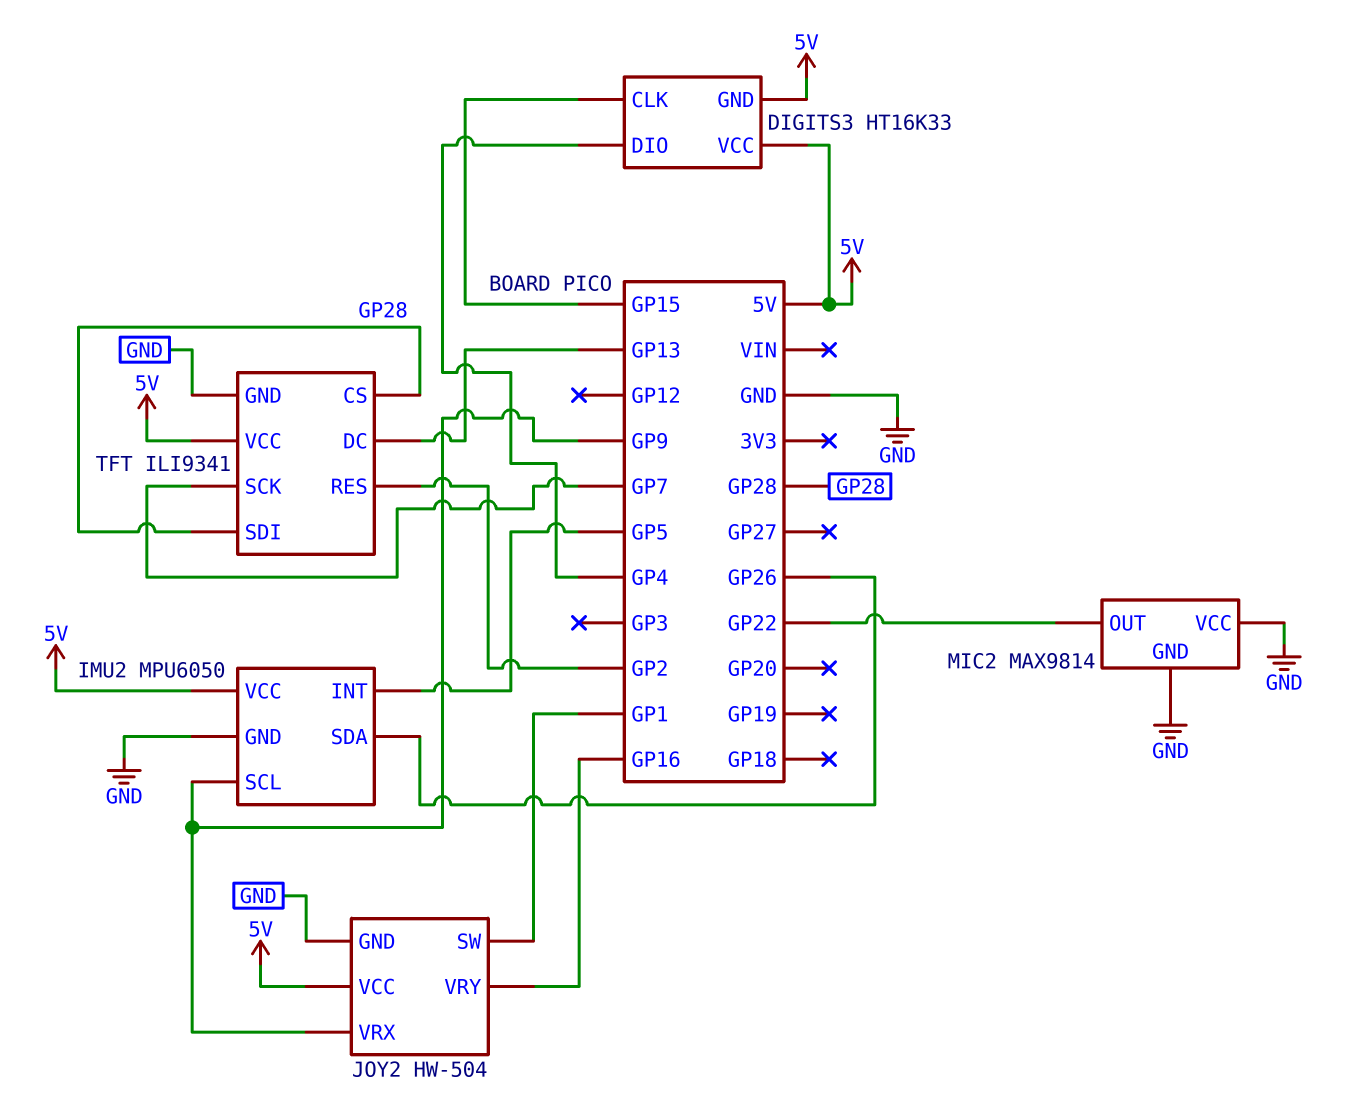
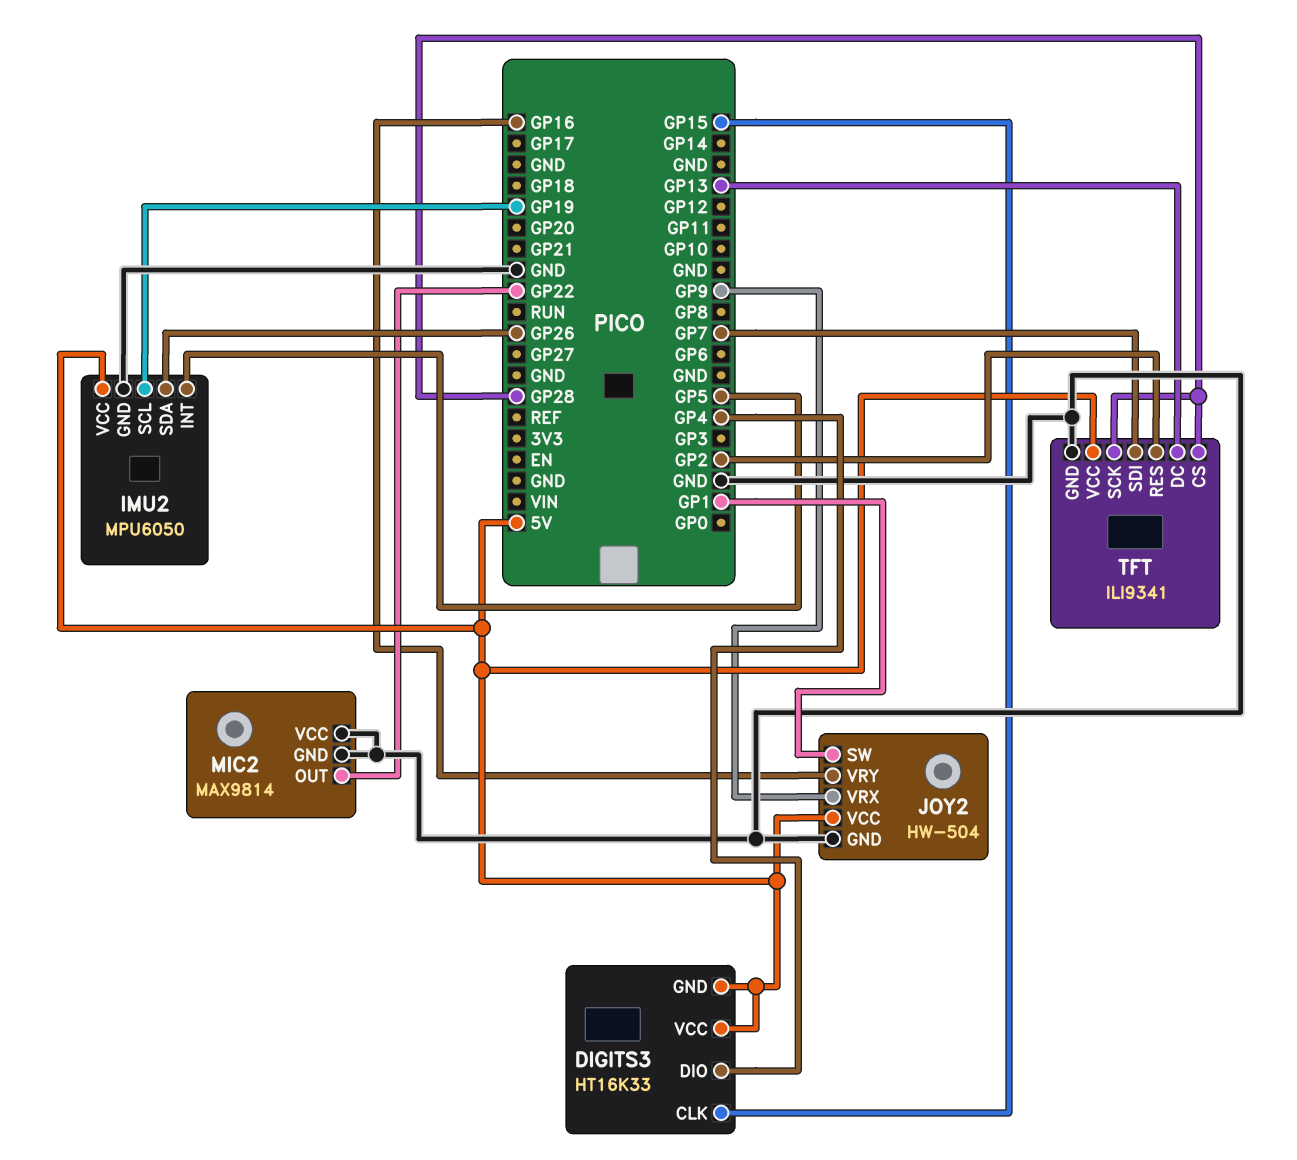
IMU2 pin SCL: GP9 -> GP19
TFT pin SCK: GP7 -> GP28
TFT pin SDI: GP28 -> GP7

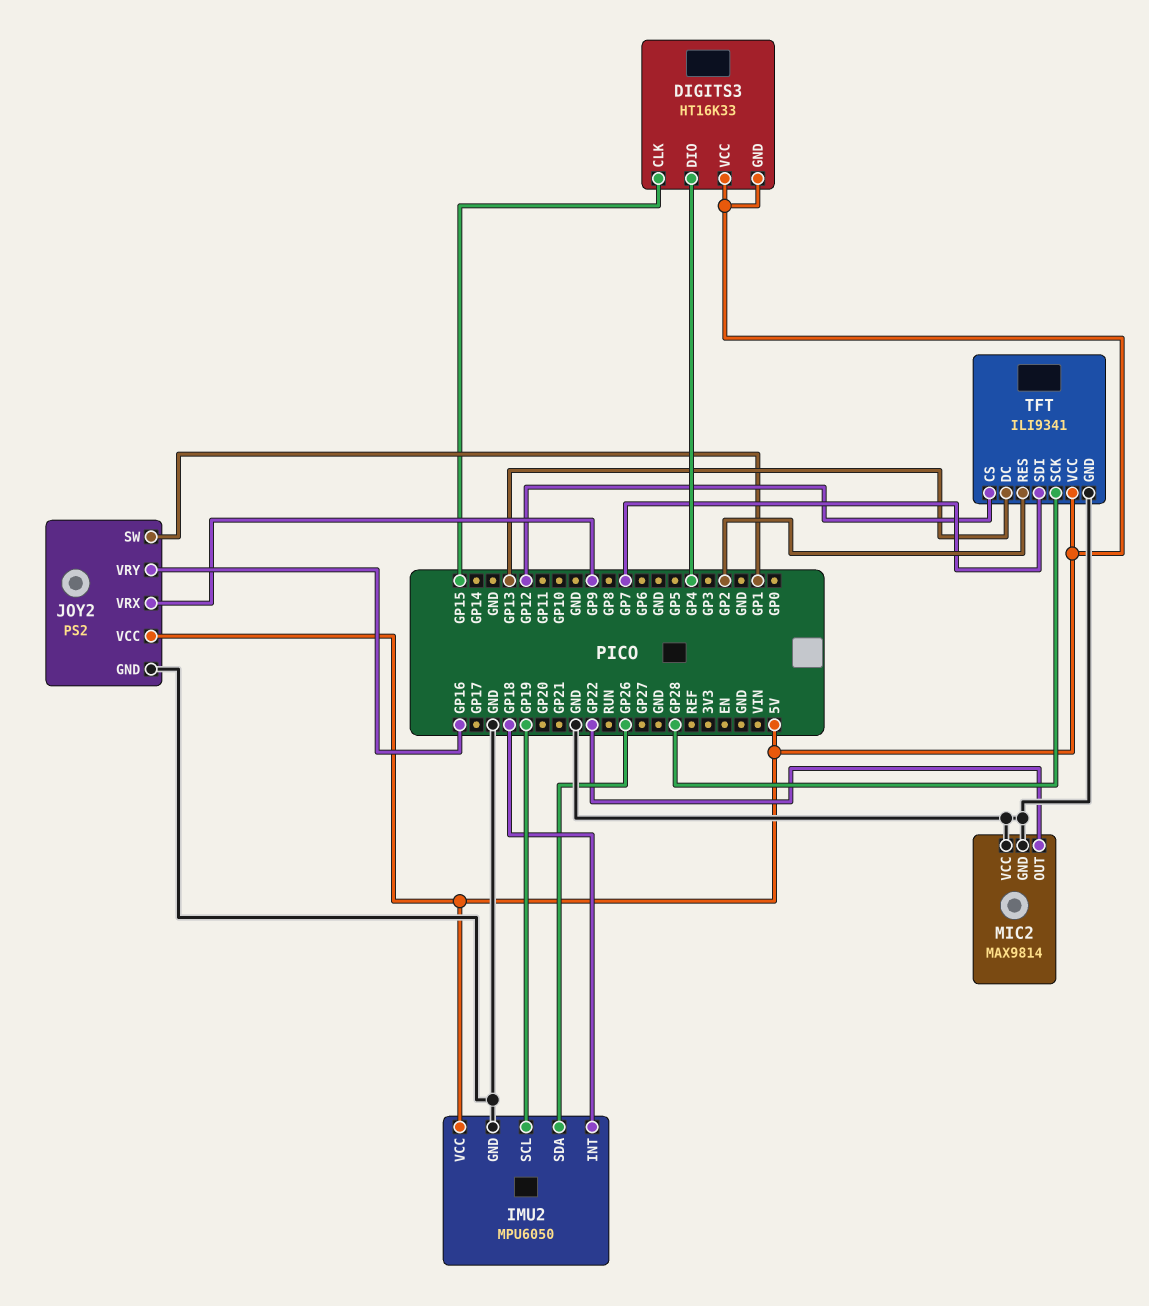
IMU2 pin INT: GP5 -> GP18
JOY2: HW-504 -> PS2
TFT pin CS: GP28 -> GP12

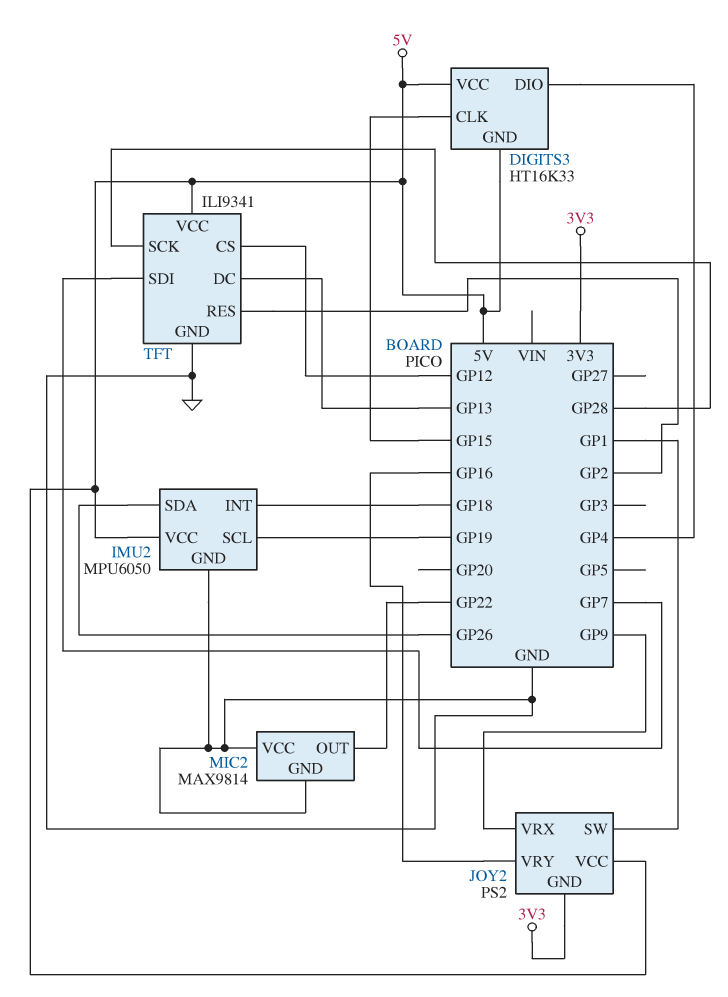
JOY2 pin GND: GND -> 3V3

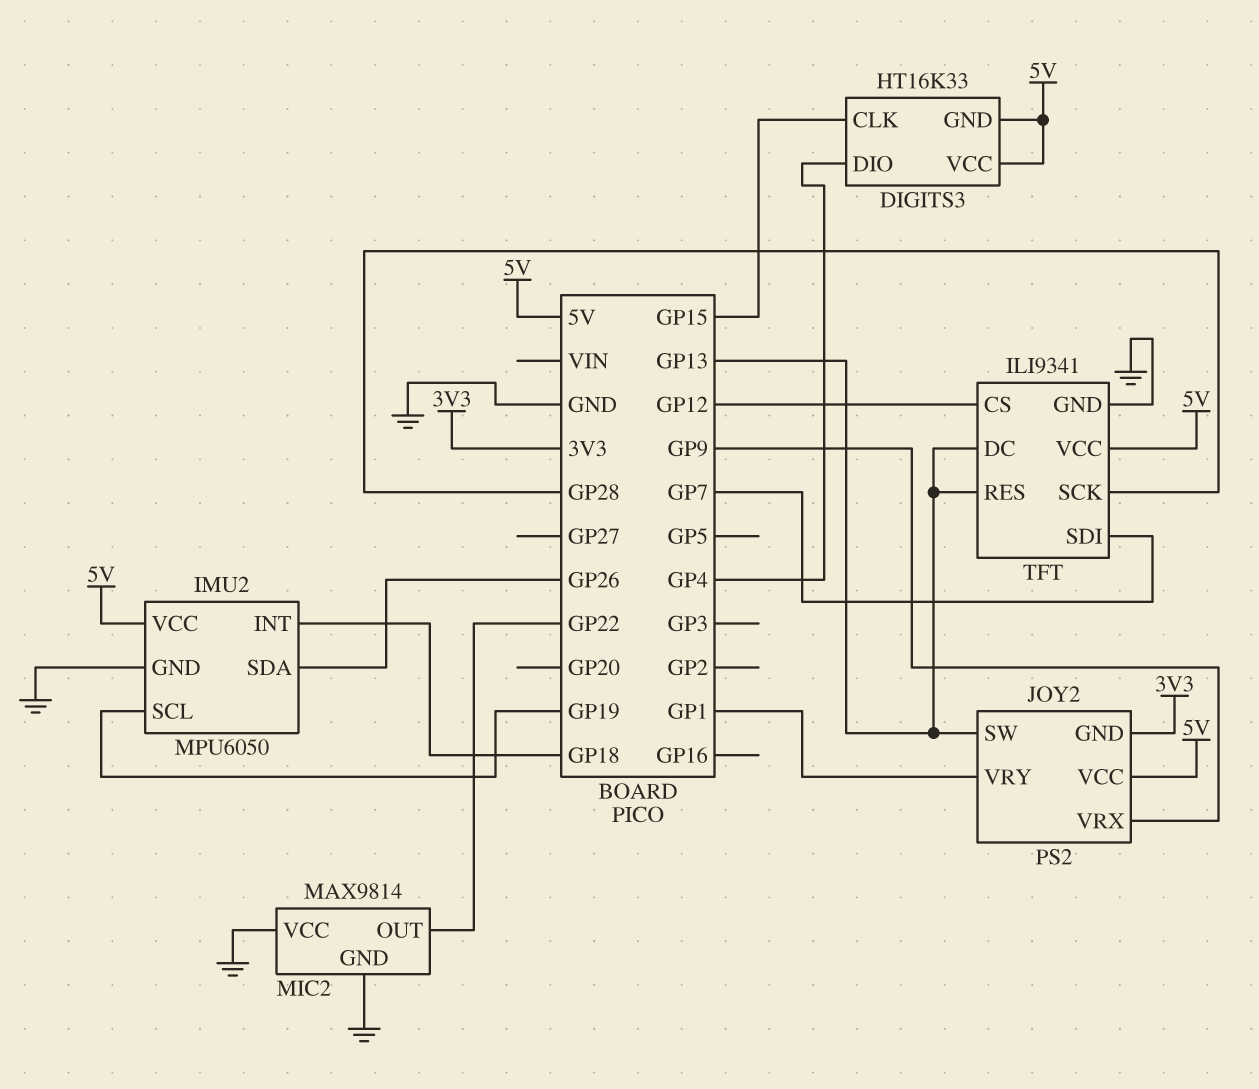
JOY2 pin SW: GP1 -> GP13
JOY2 pin VRY: GP16 -> GP1
TFT pin RES: GP2 -> GP13

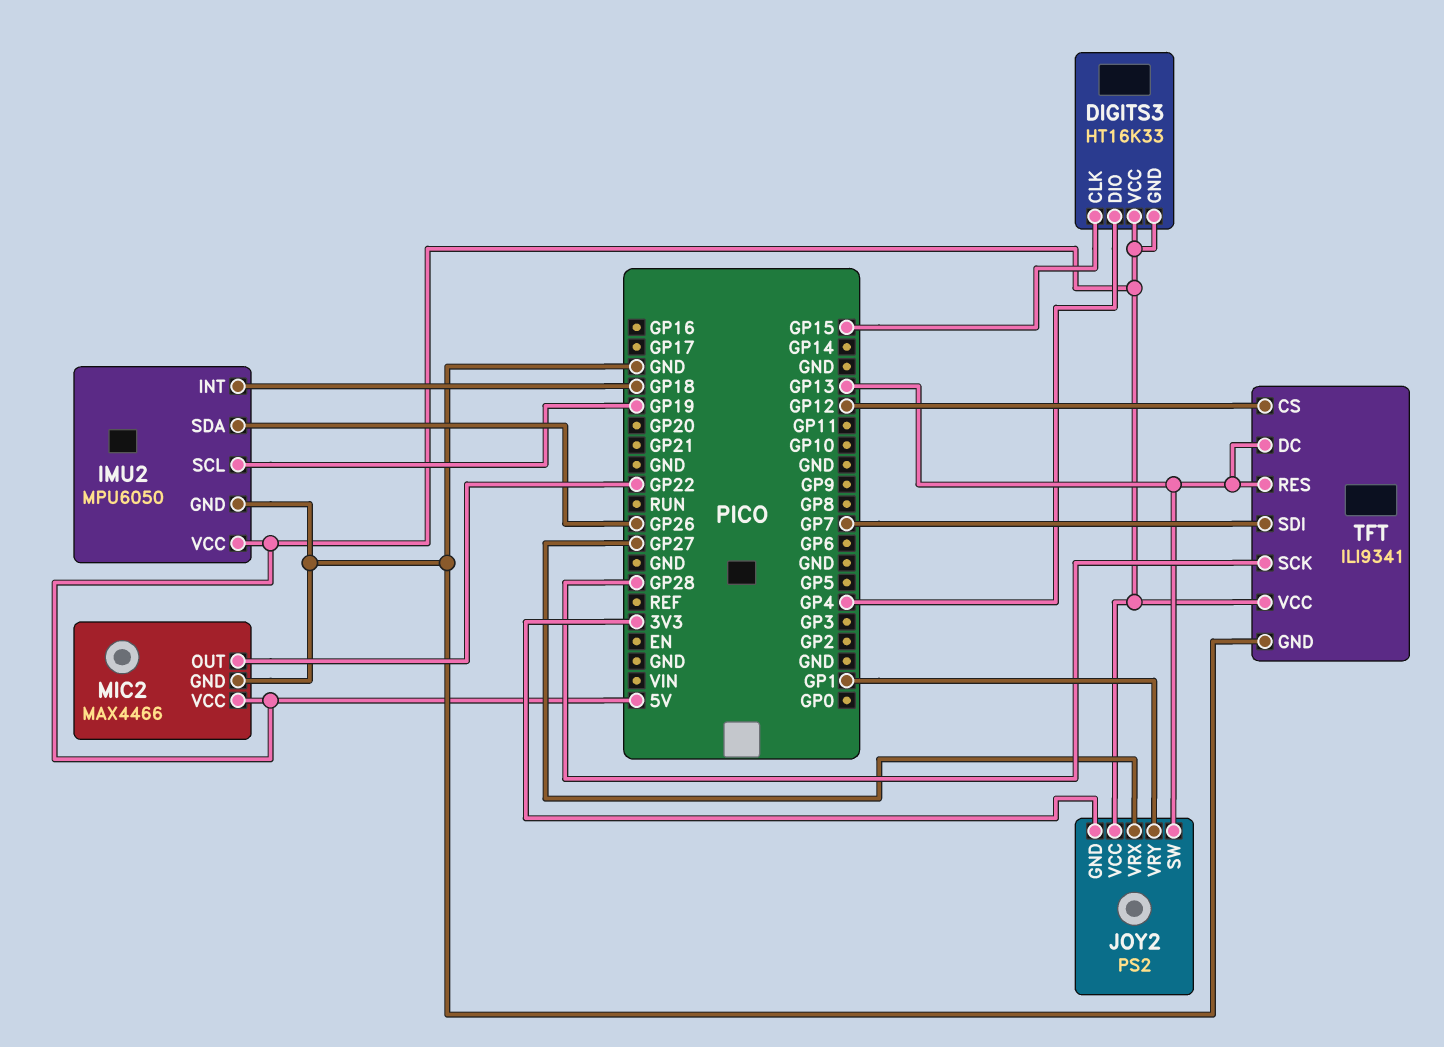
JOY2 pin VRX: GP9 -> GP27
MIC2: MAX9814 -> MAX4466
MIC2 pin VCC: GND -> 5V

